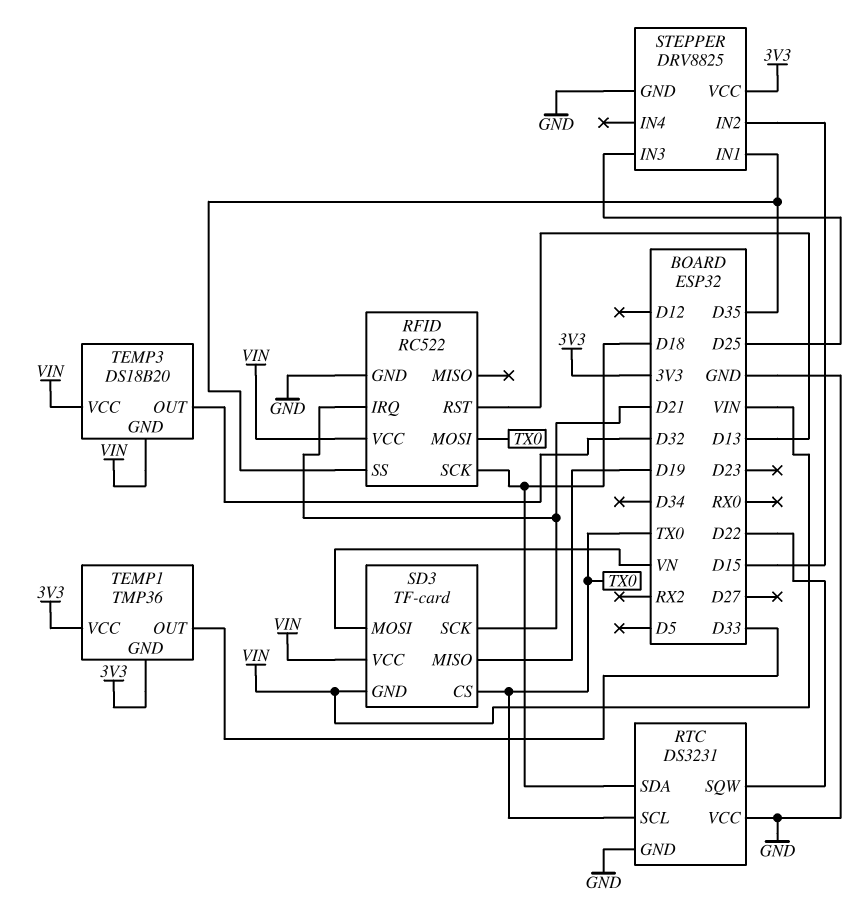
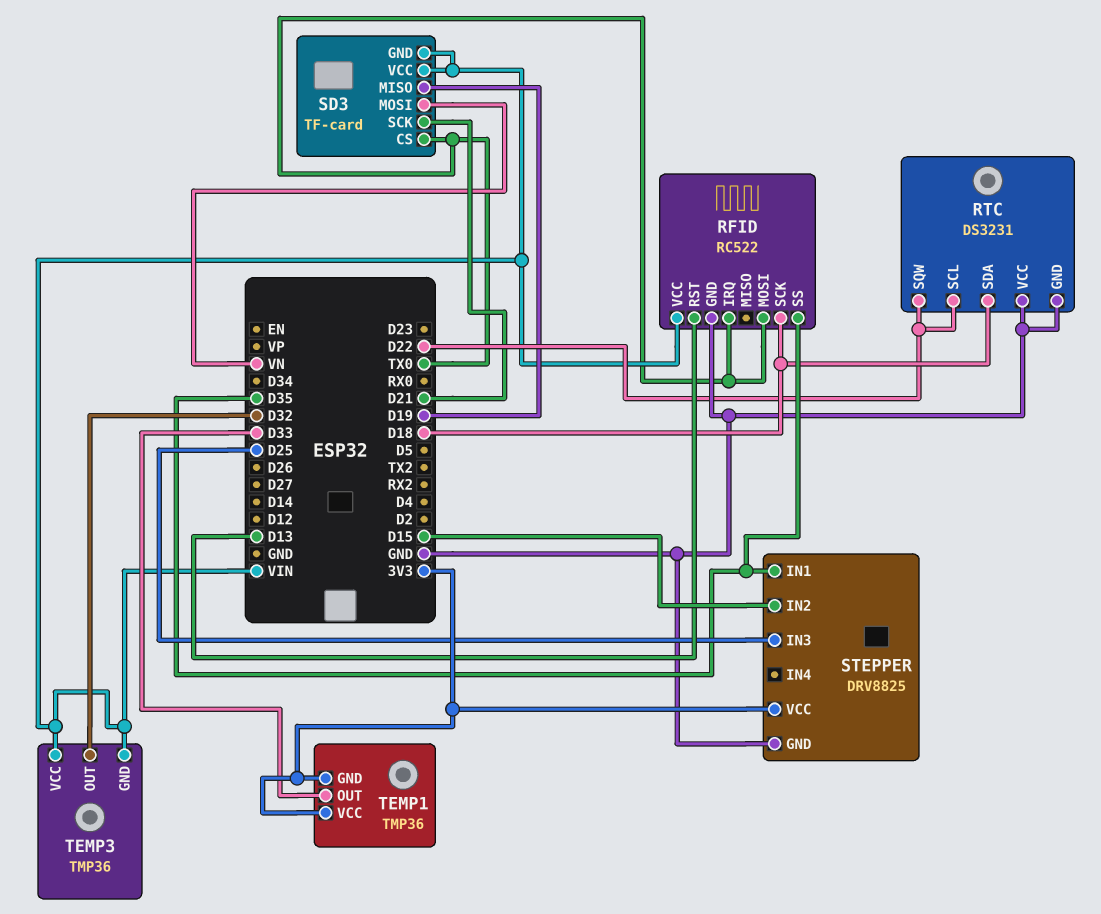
RFID pin IRQ: D21 -> TX0
RTC pin SCL: TX0 -> D22
TEMP3: DS18B20 -> TMP36

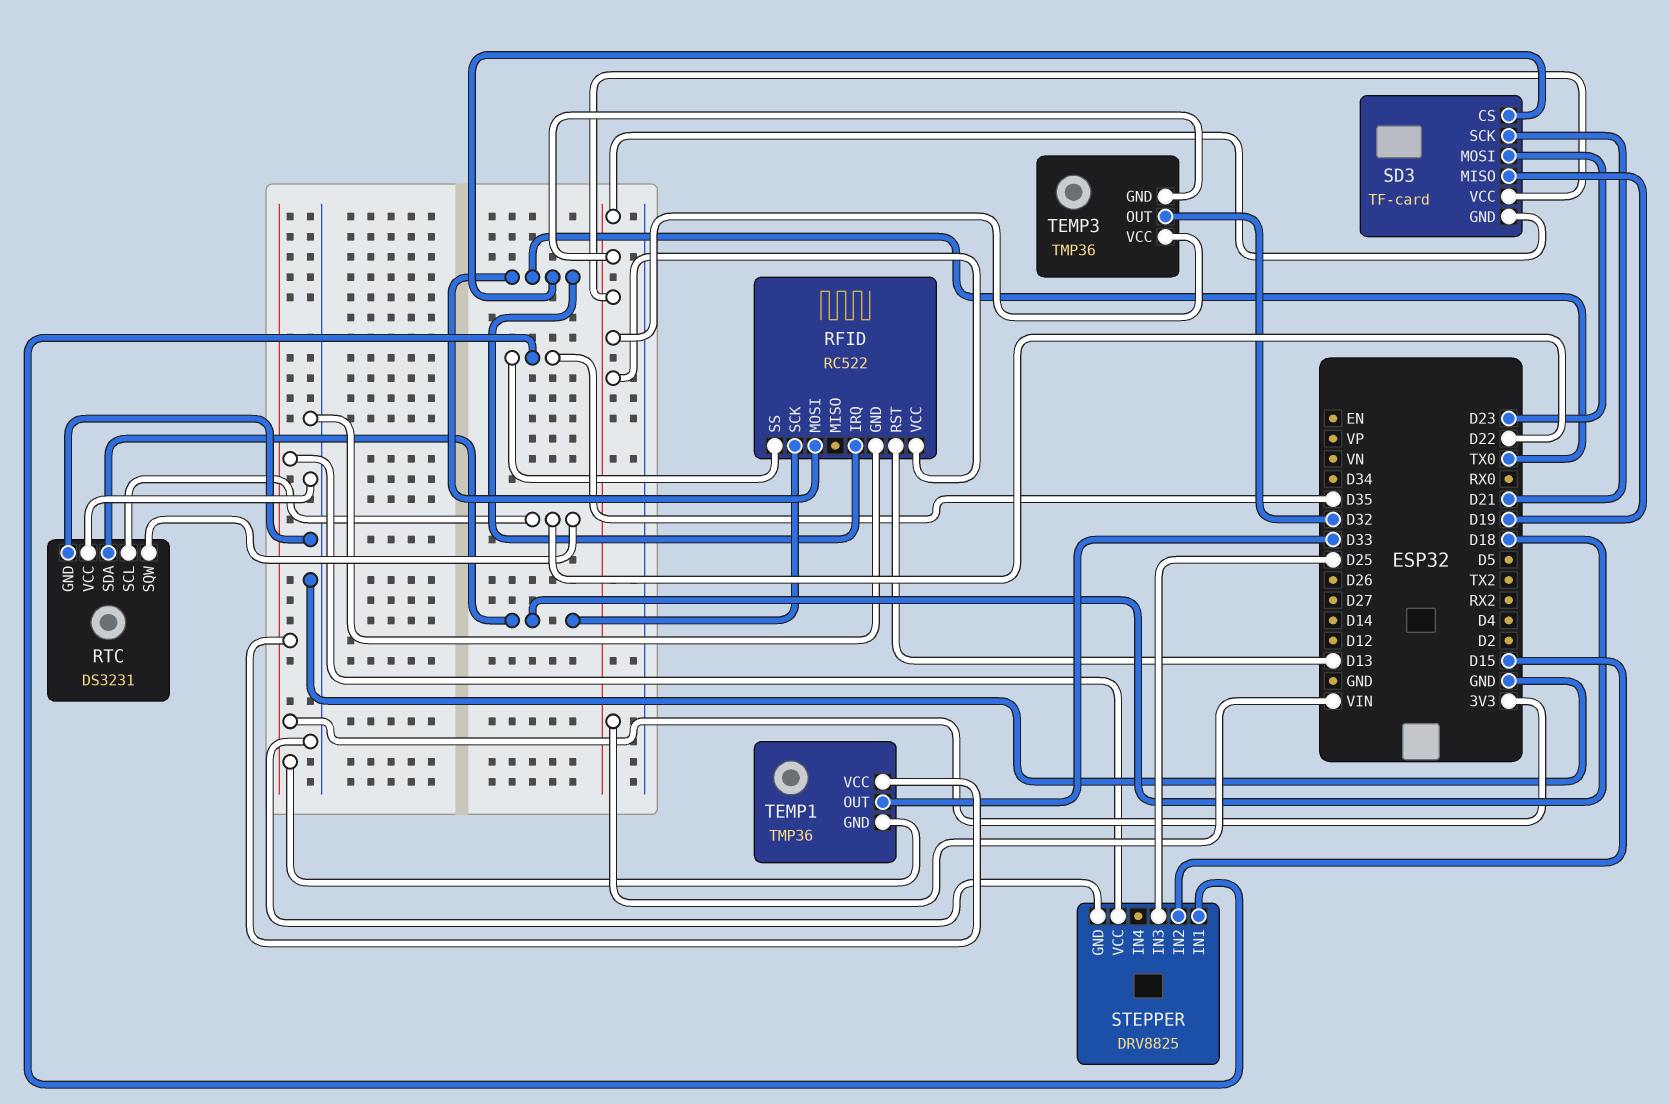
SD3 pin MOSI: VN -> D23

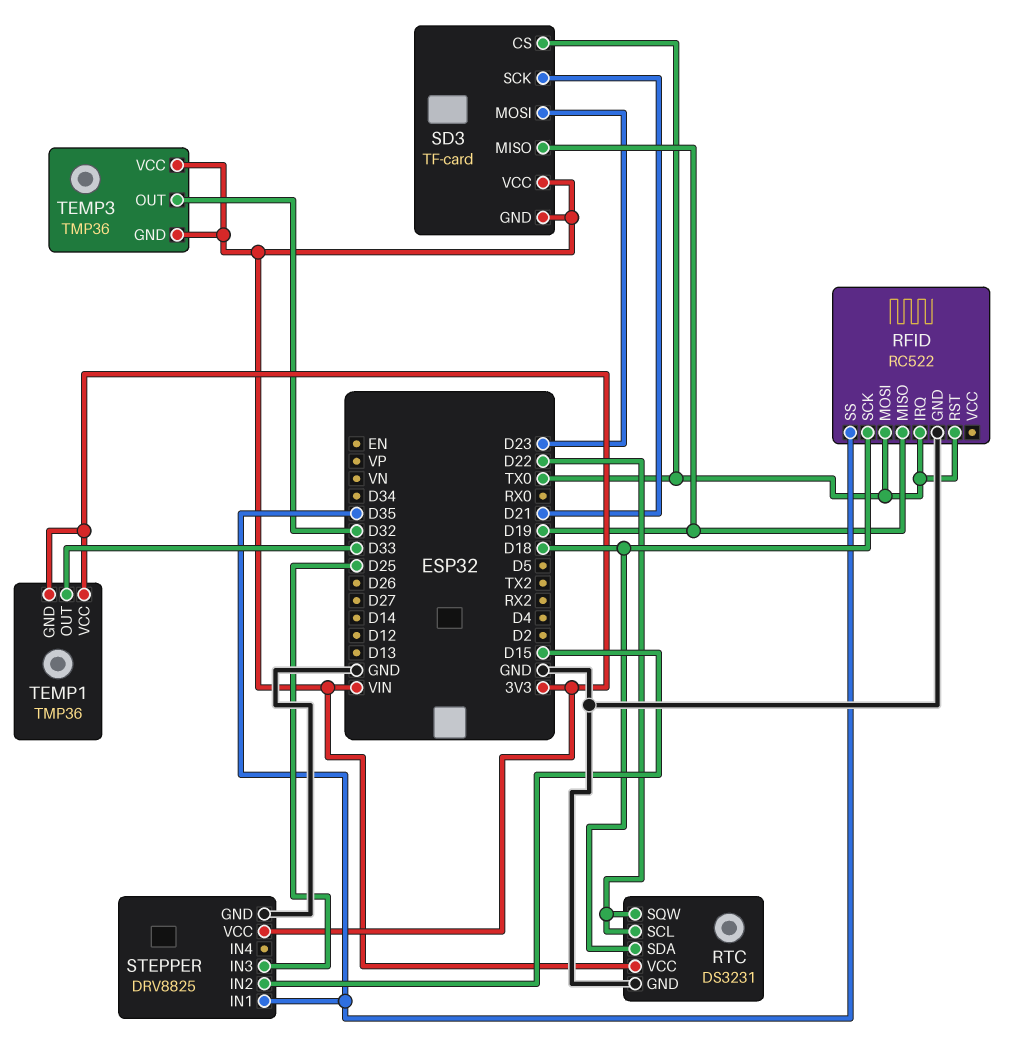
RFID pin MISO: none -> D19
RFID pin RST: D13 -> TX0
RFID pin VCC: VIN -> none
RTC pin VCC: GND -> VIN

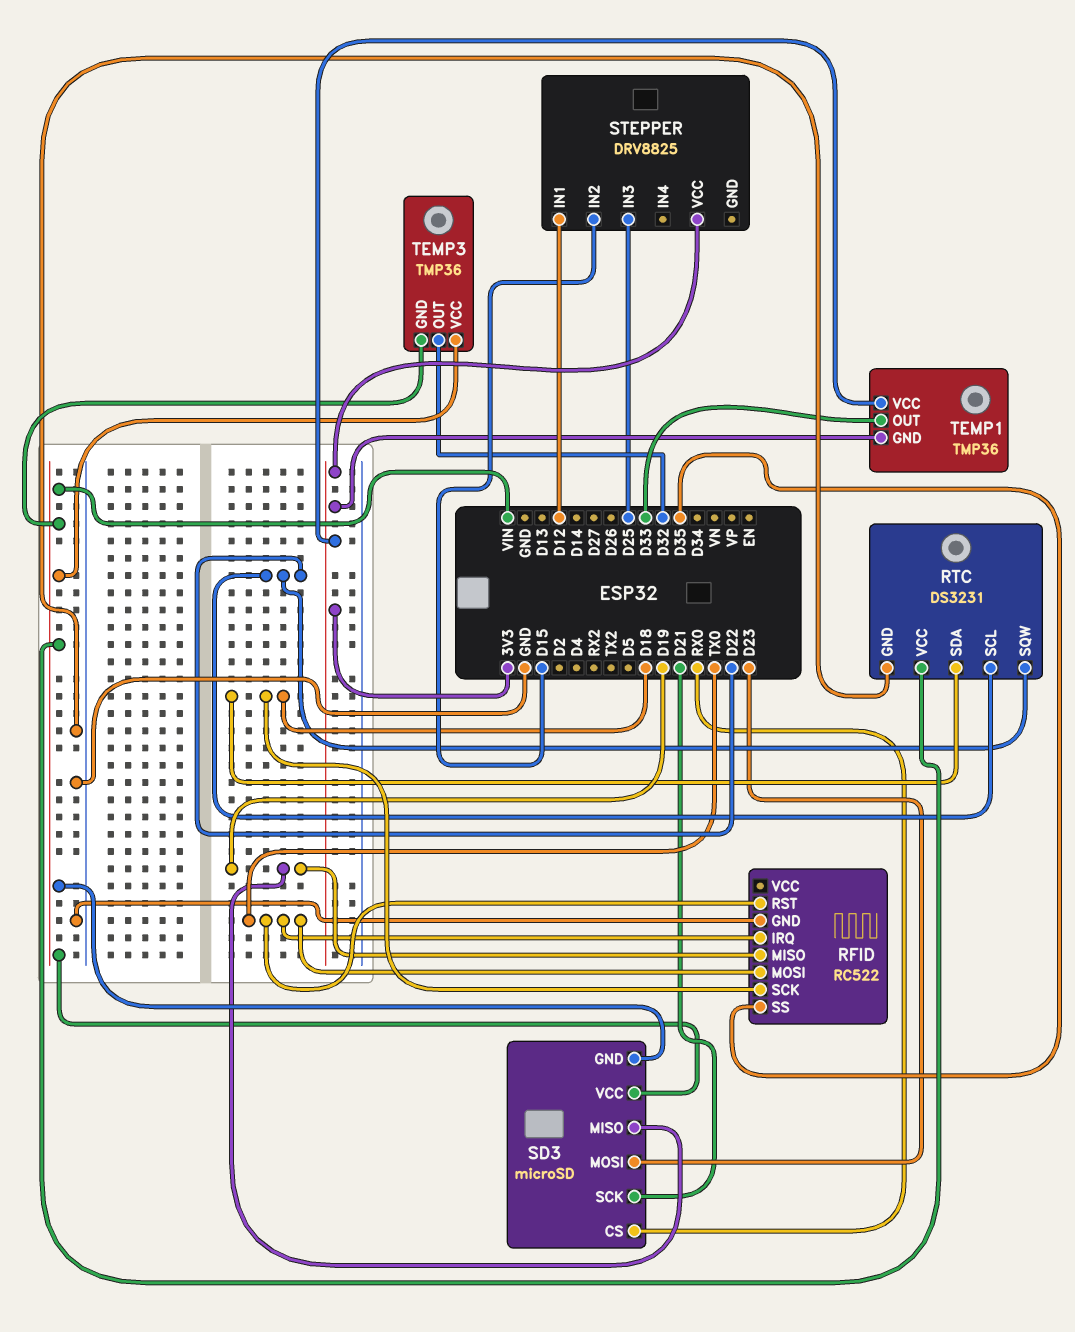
SD3: TF-card -> microSD
SD3 pin CS: TX0 -> RX0
STEPPER pin GND: GND -> none
STEPPER pin IN1: D35 -> D12

